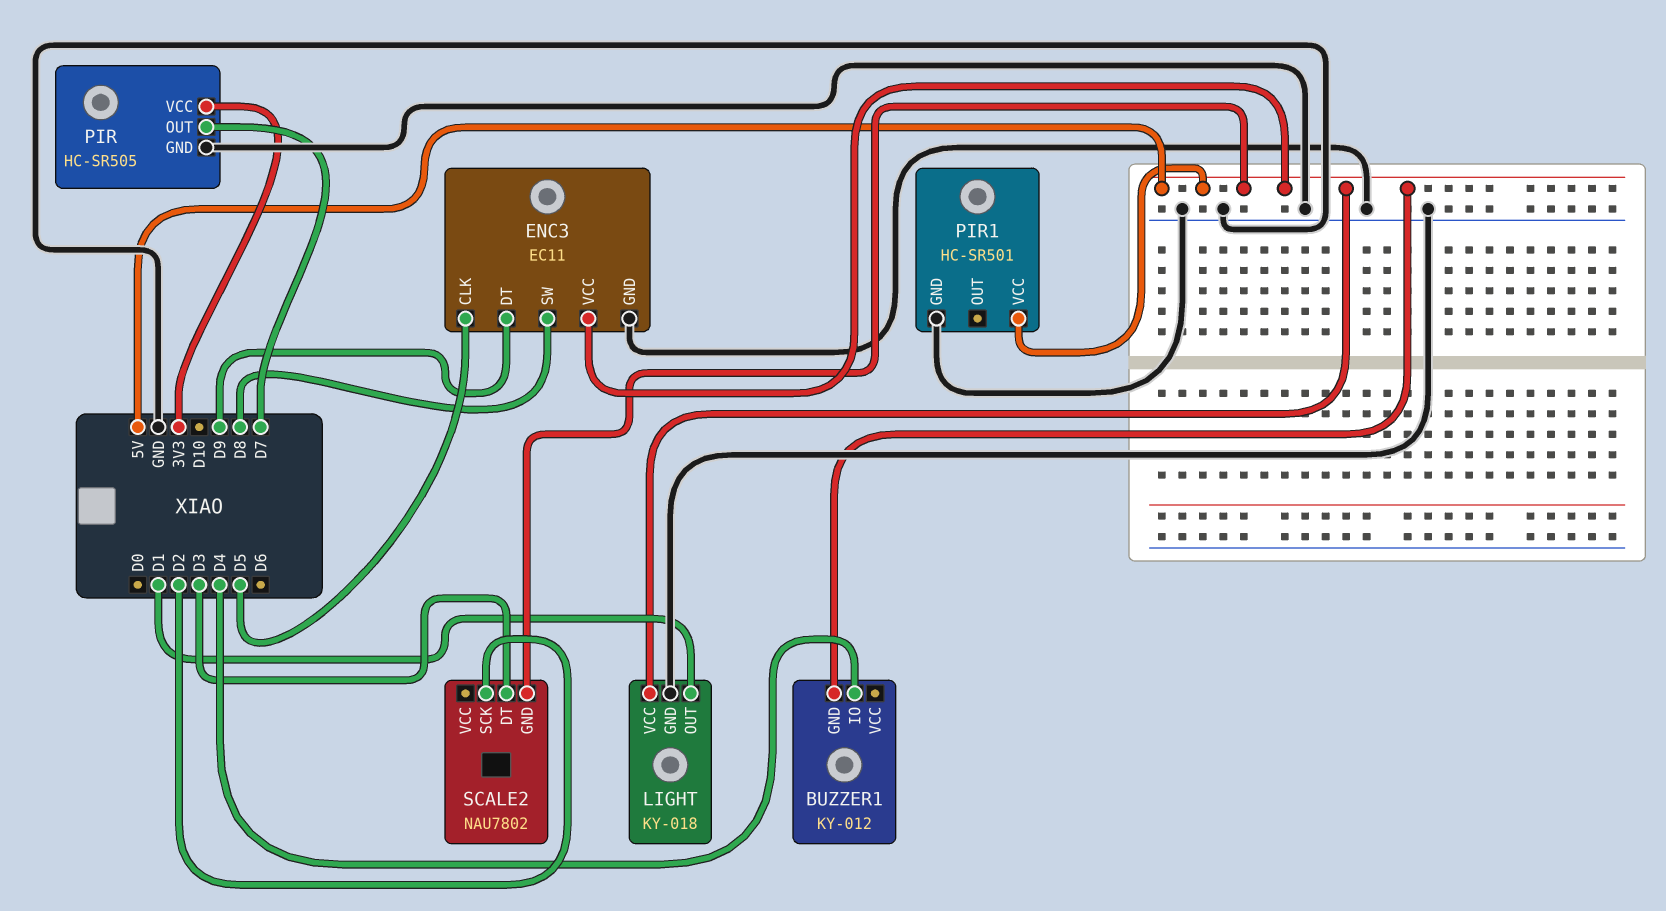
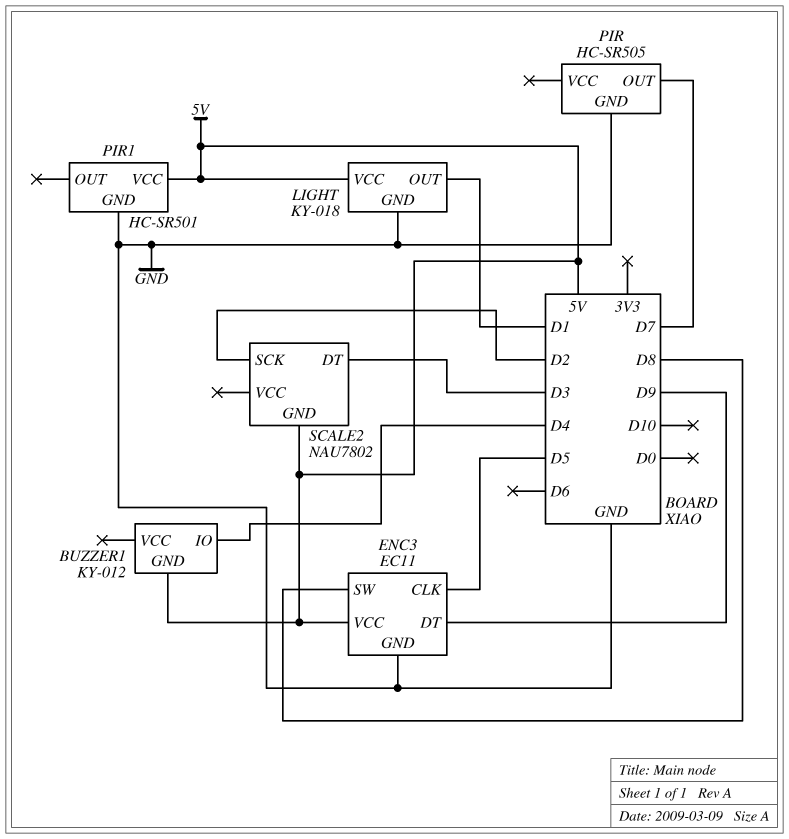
PIR pin VCC: 3V3 -> none

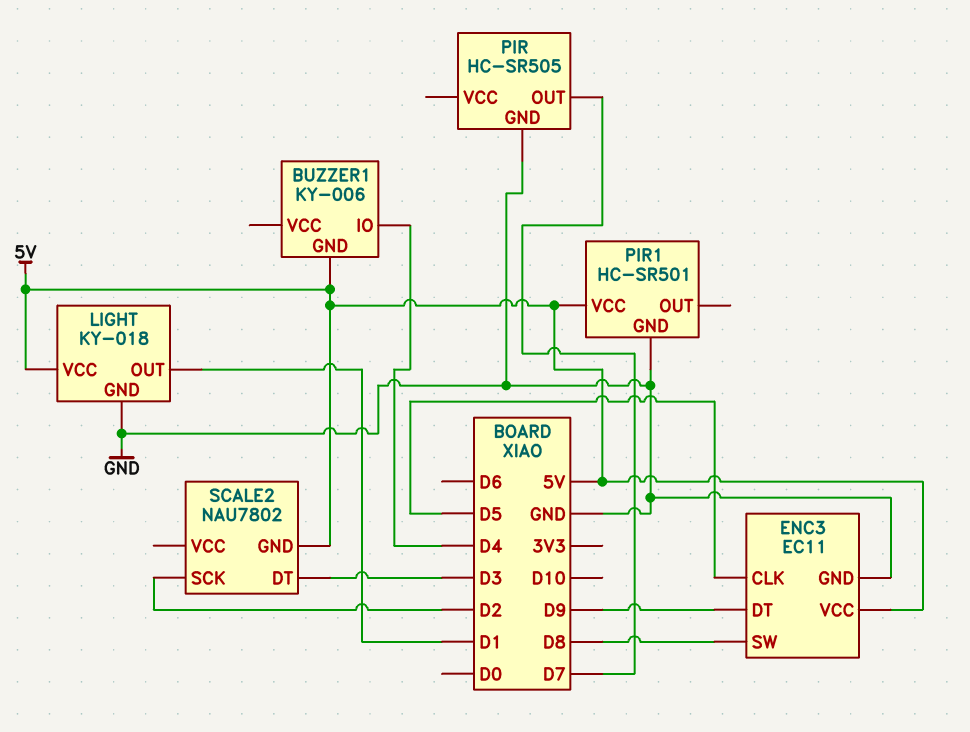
BUZZER1: KY-012 -> KY-006

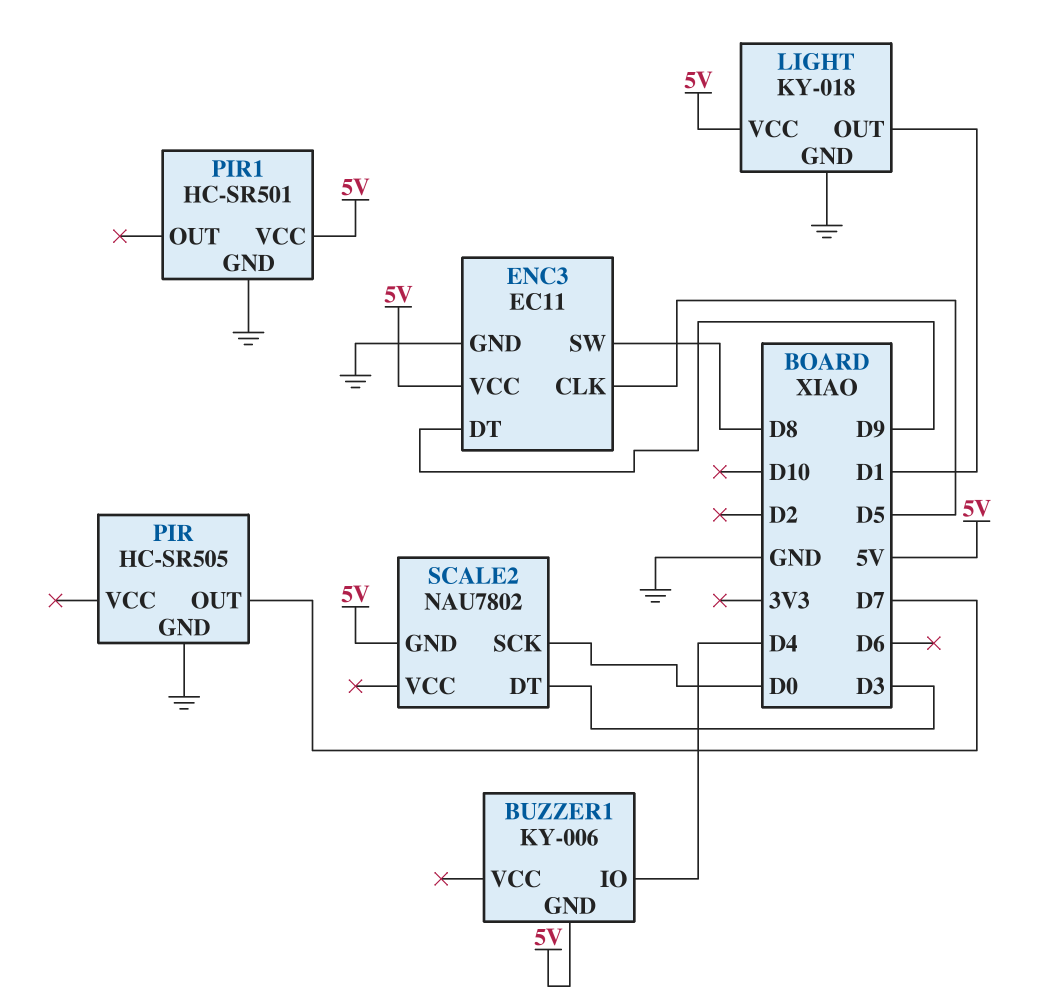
SCALE2 pin SCK: D2 -> D0

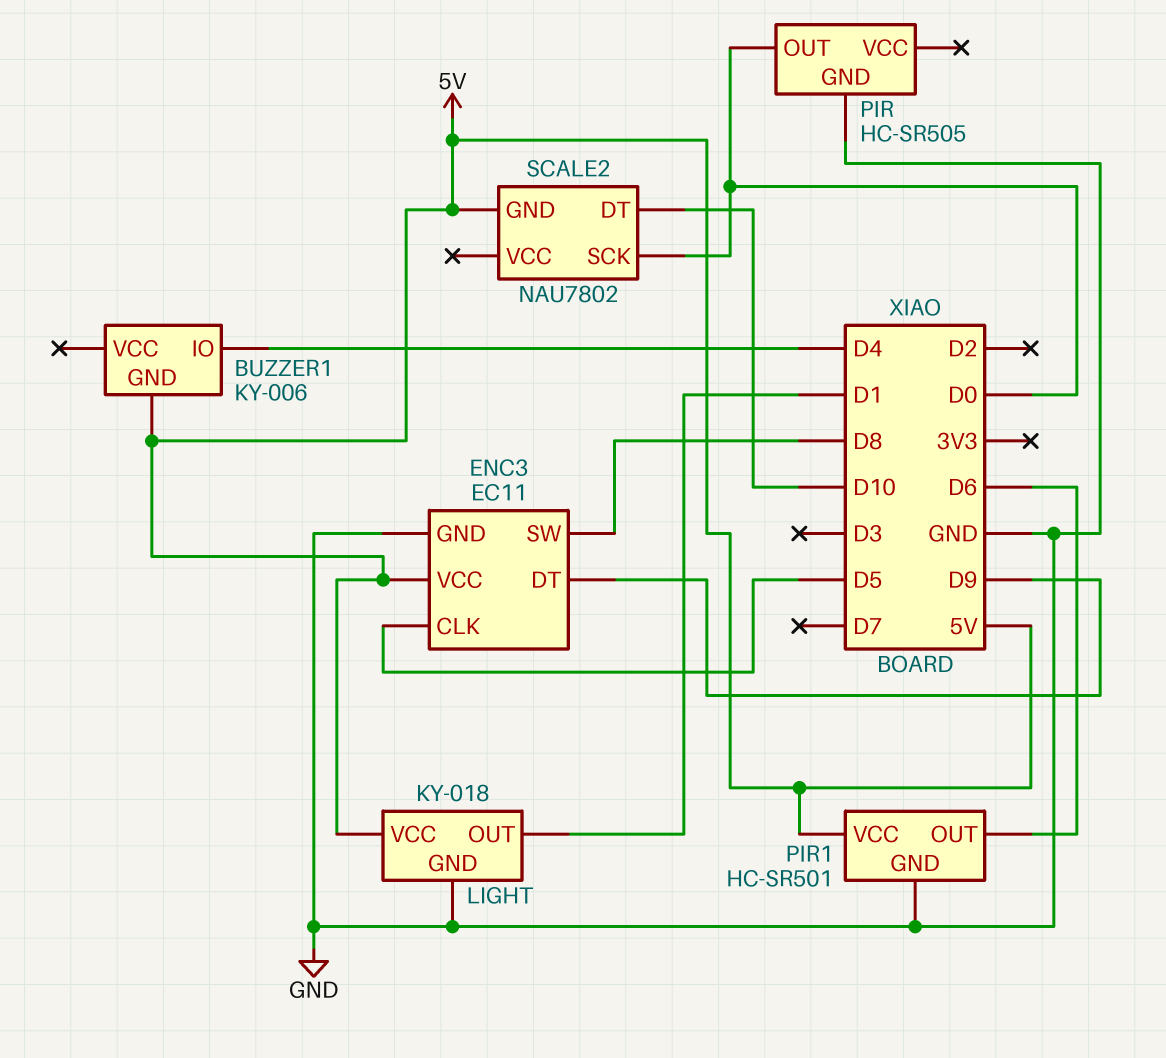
PIR pin OUT: D7 -> D0
PIR1 pin OUT: none -> D6
SCALE2 pin DT: D3 -> D10

